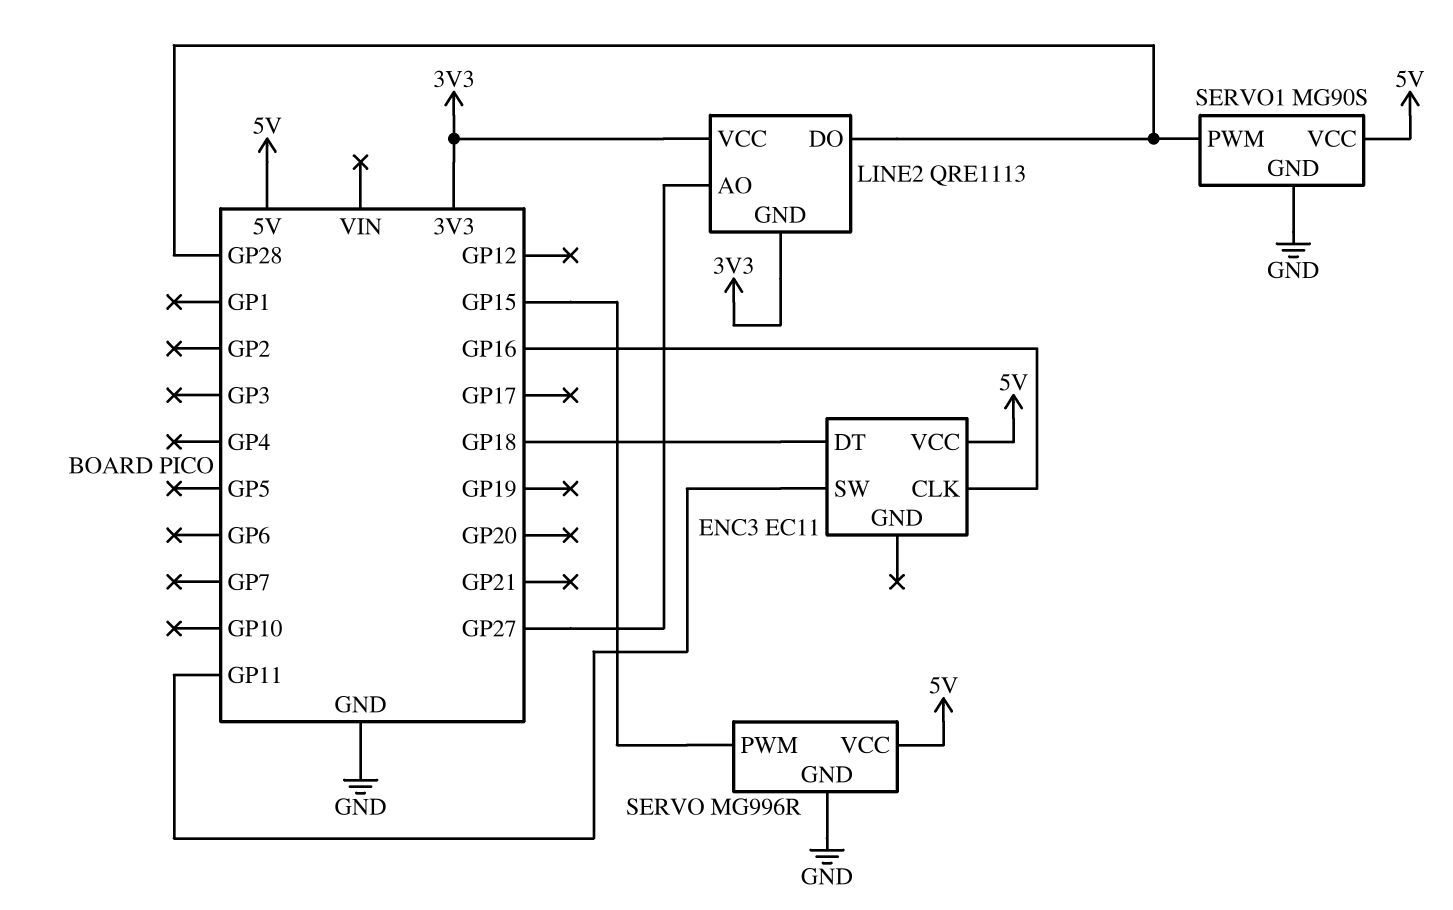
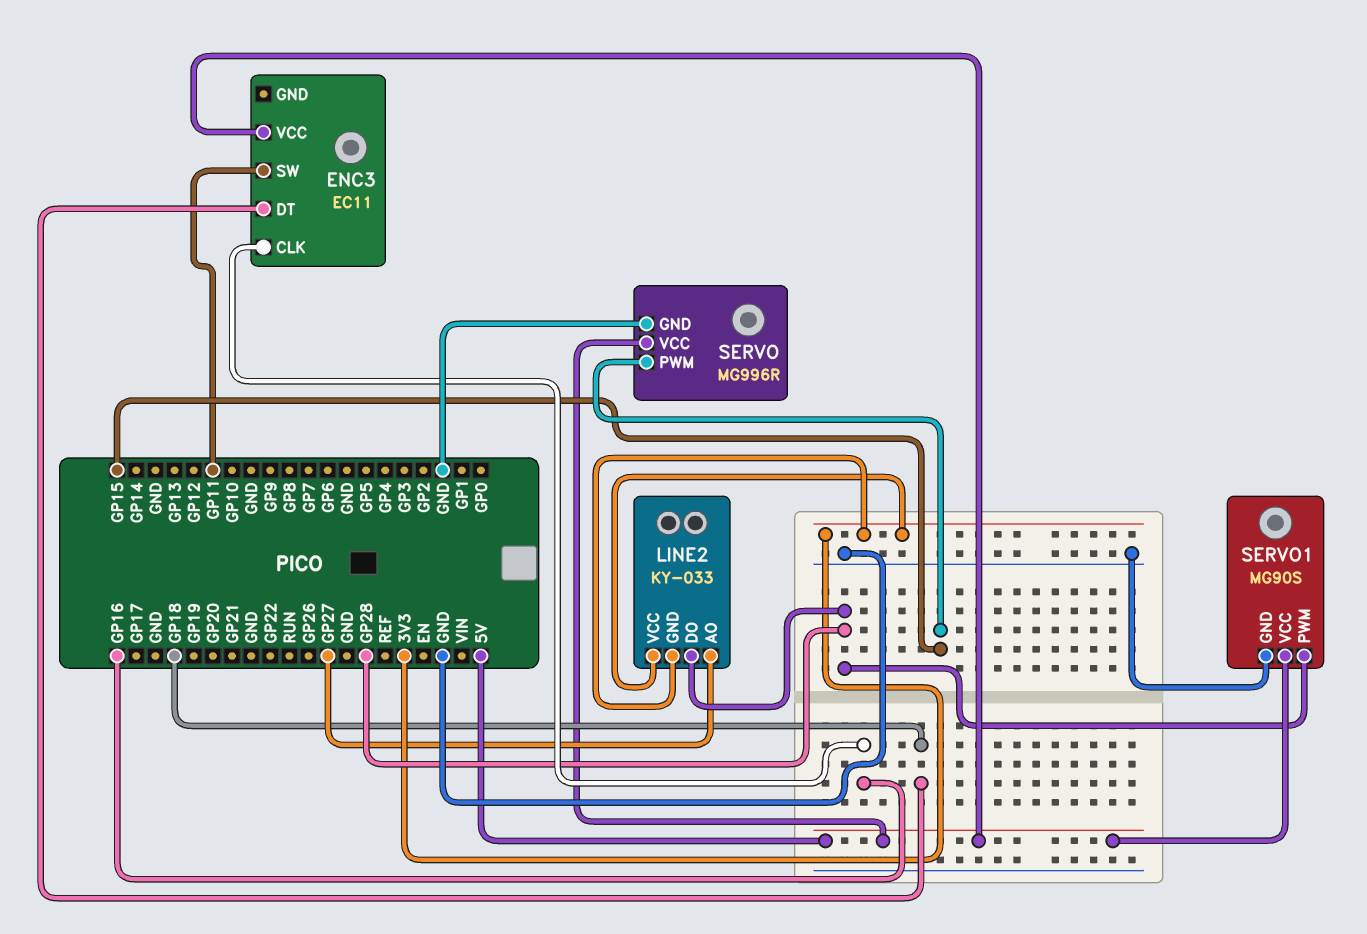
LINE2: QRE1113 -> KY-033

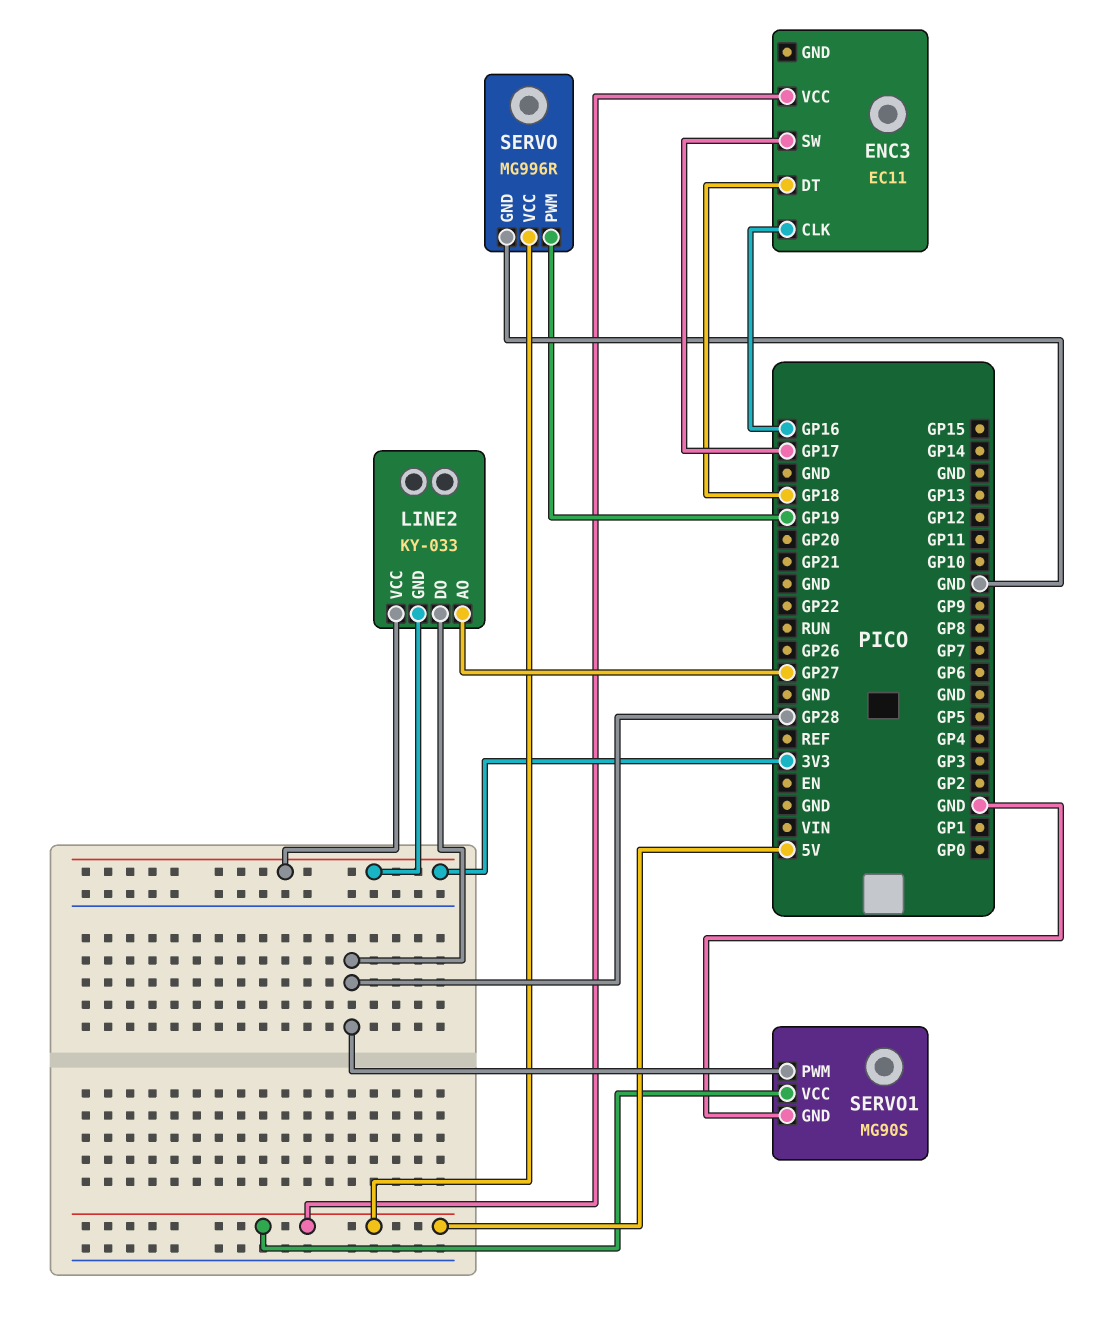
ENC3 pin SW: GP11 -> GP17
SERVO pin PWM: GP15 -> GP19

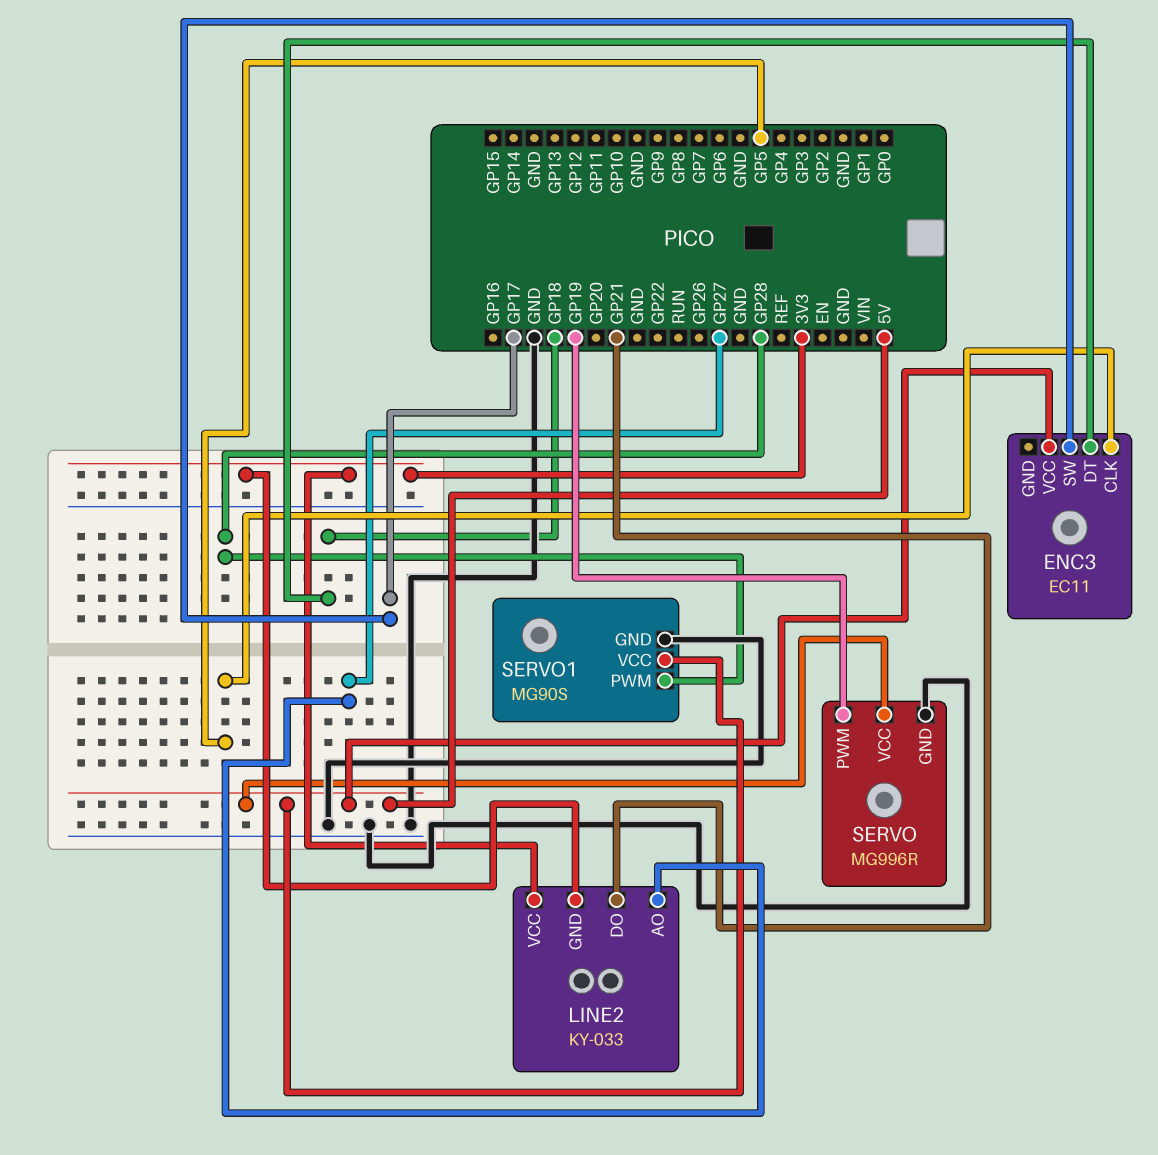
ENC3 pin CLK: GP16 -> GP5
LINE2 pin DO: GP28 -> GP21

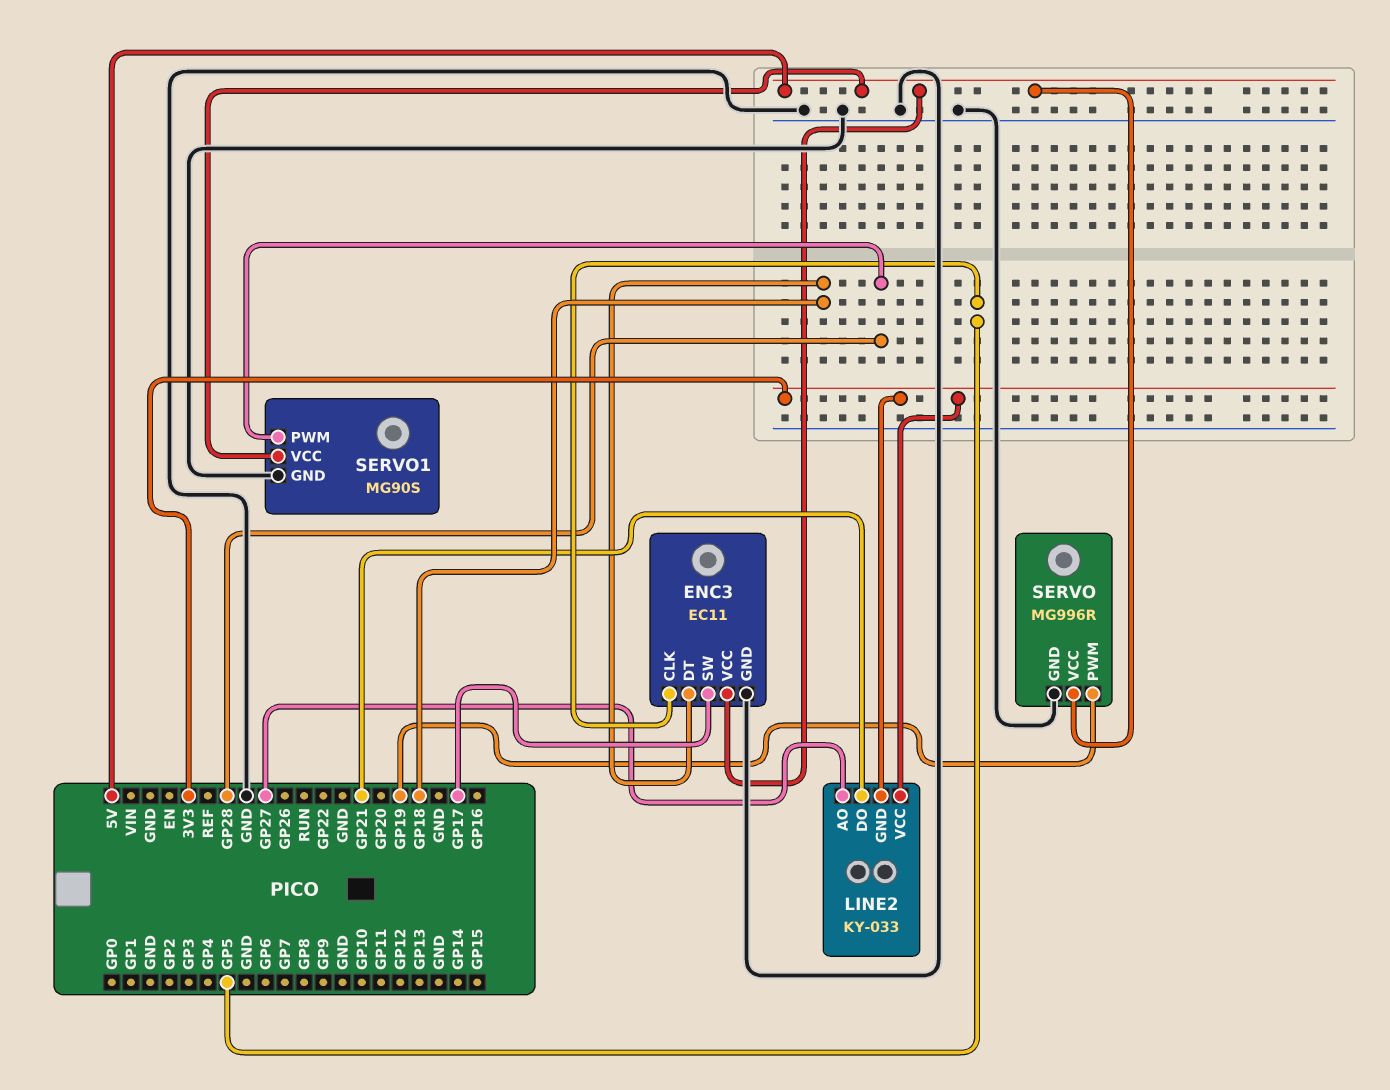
ENC3 pin GND: none -> GND

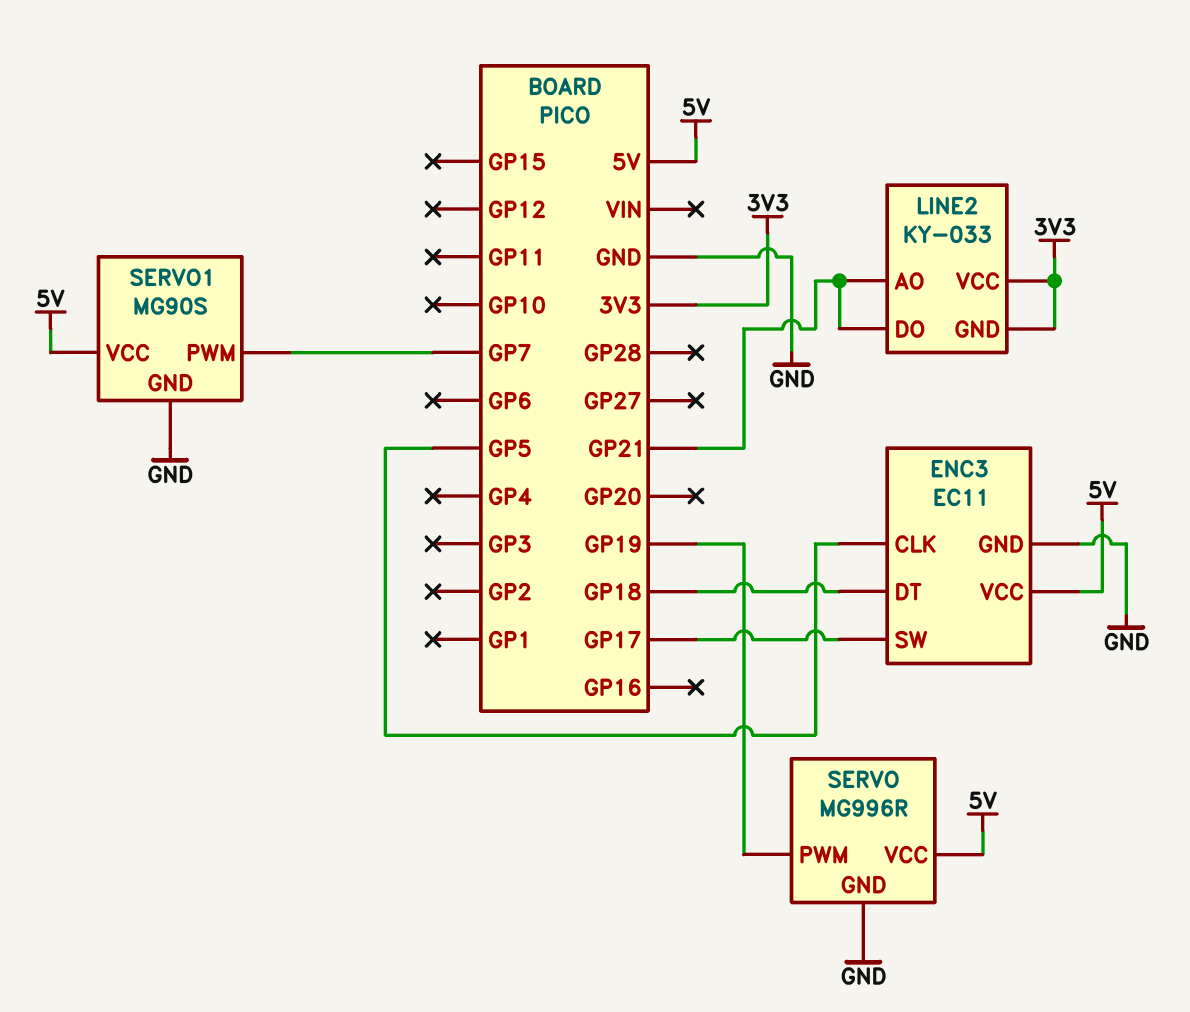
LINE2 pin AO: GP27 -> GP21
SERVO1 pin PWM: GP28 -> GP7

